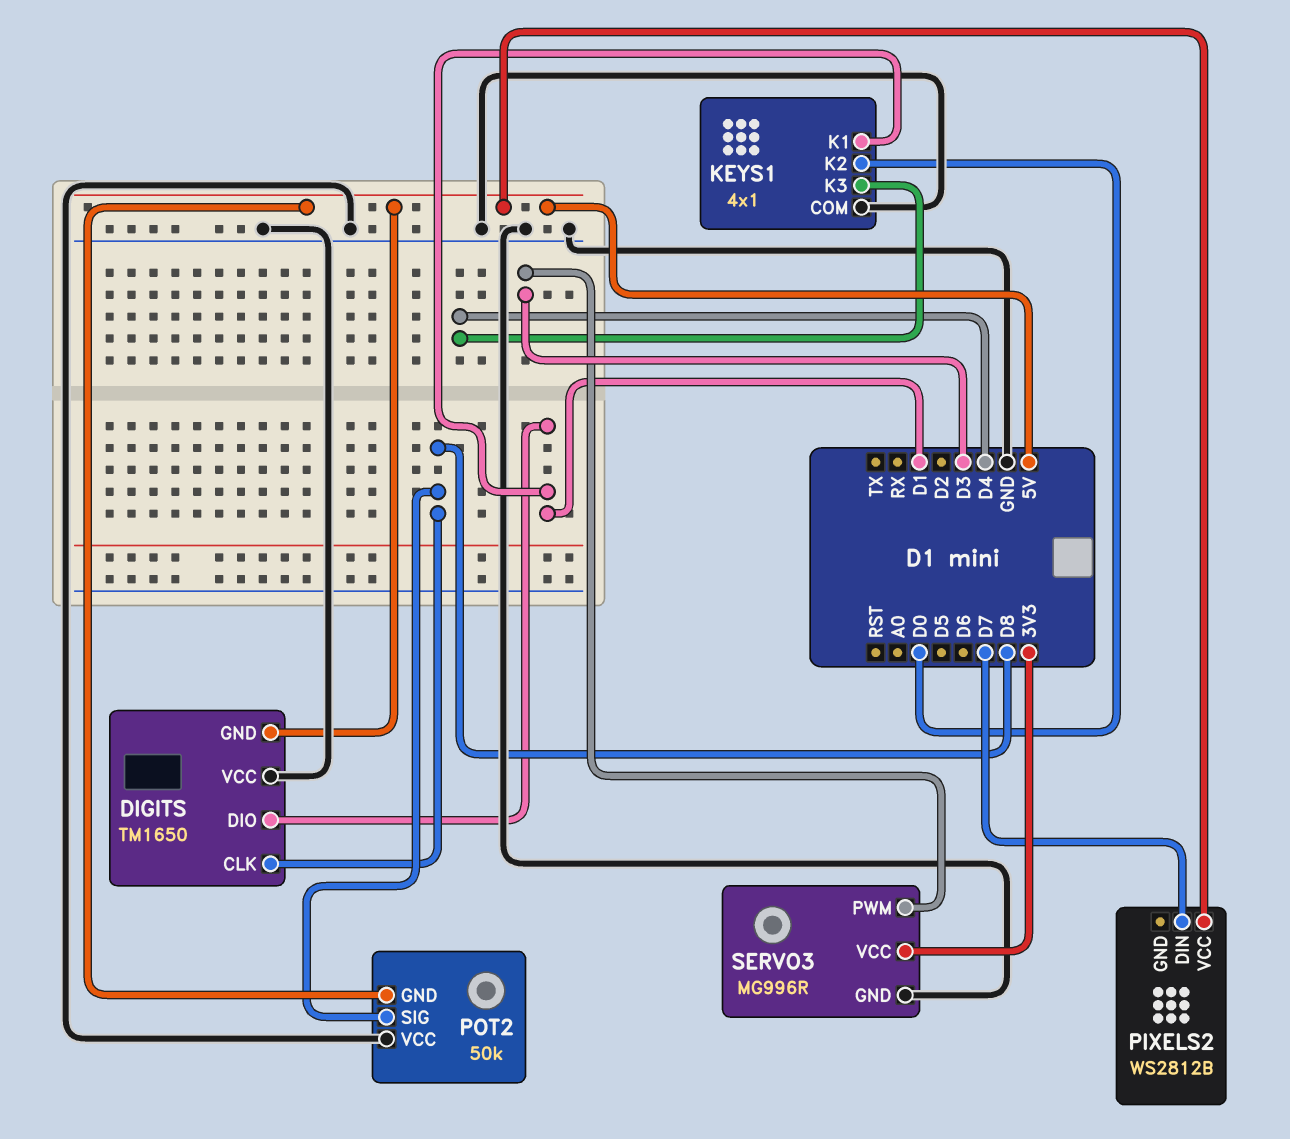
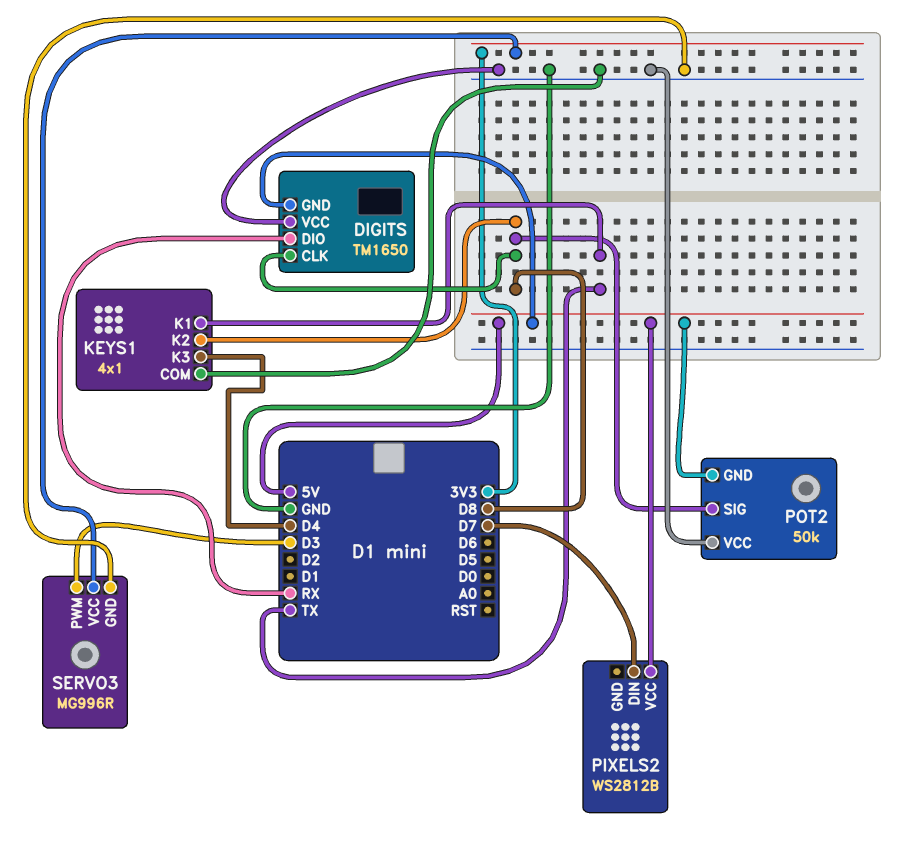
DIGITS pin DIO: D1 -> RX
KEYS1 pin K1: D1 -> TX
KEYS1 pin K2: D0 -> D8

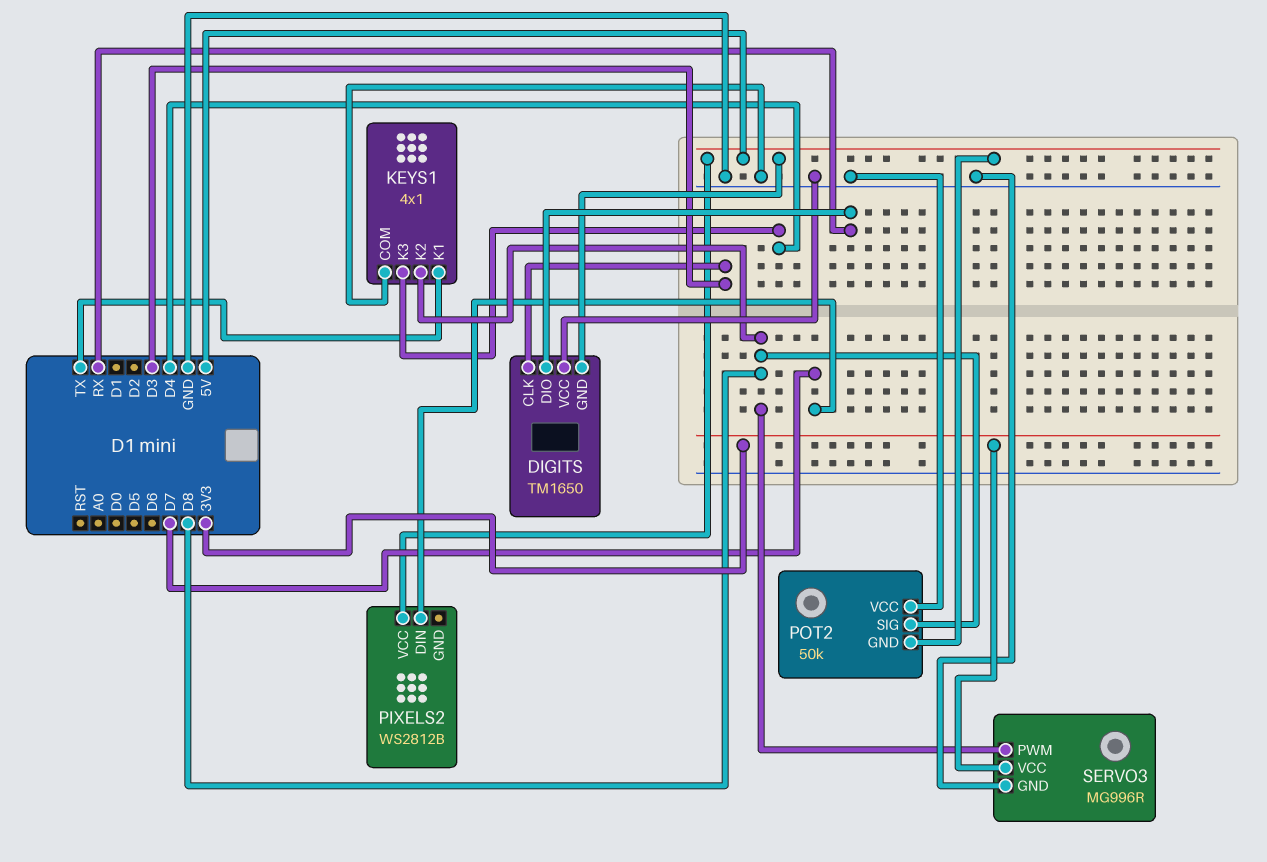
DIGITS pin CLK: D8 -> D3
SERVO3 pin PWM: D3 -> D8

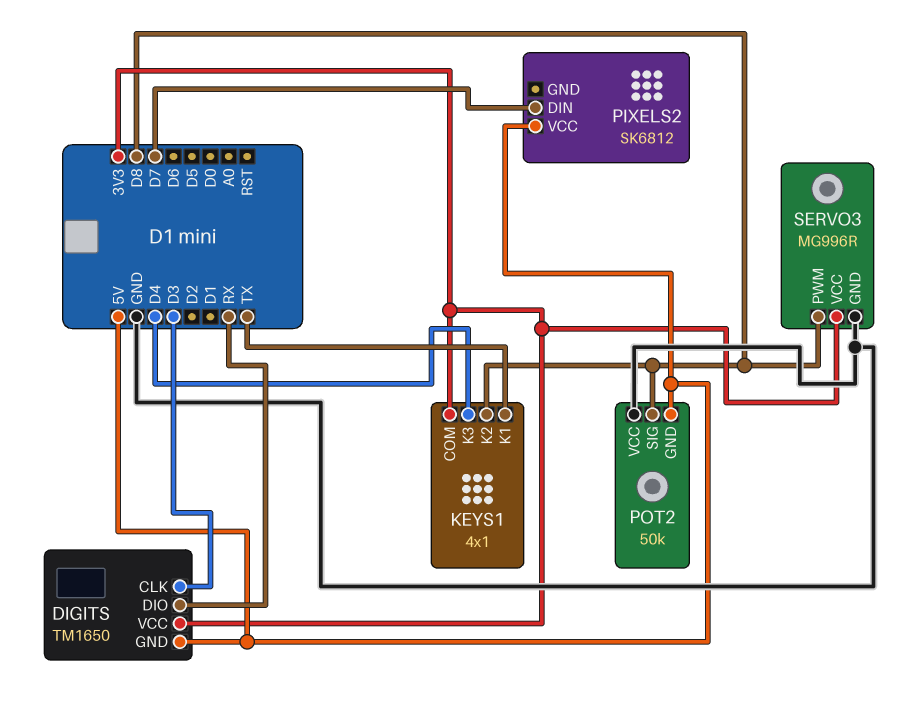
DIGITS pin VCC: GND -> 3V3
KEYS1 pin COM: GND -> 3V3
PIXELS2: WS2812B -> SK6812

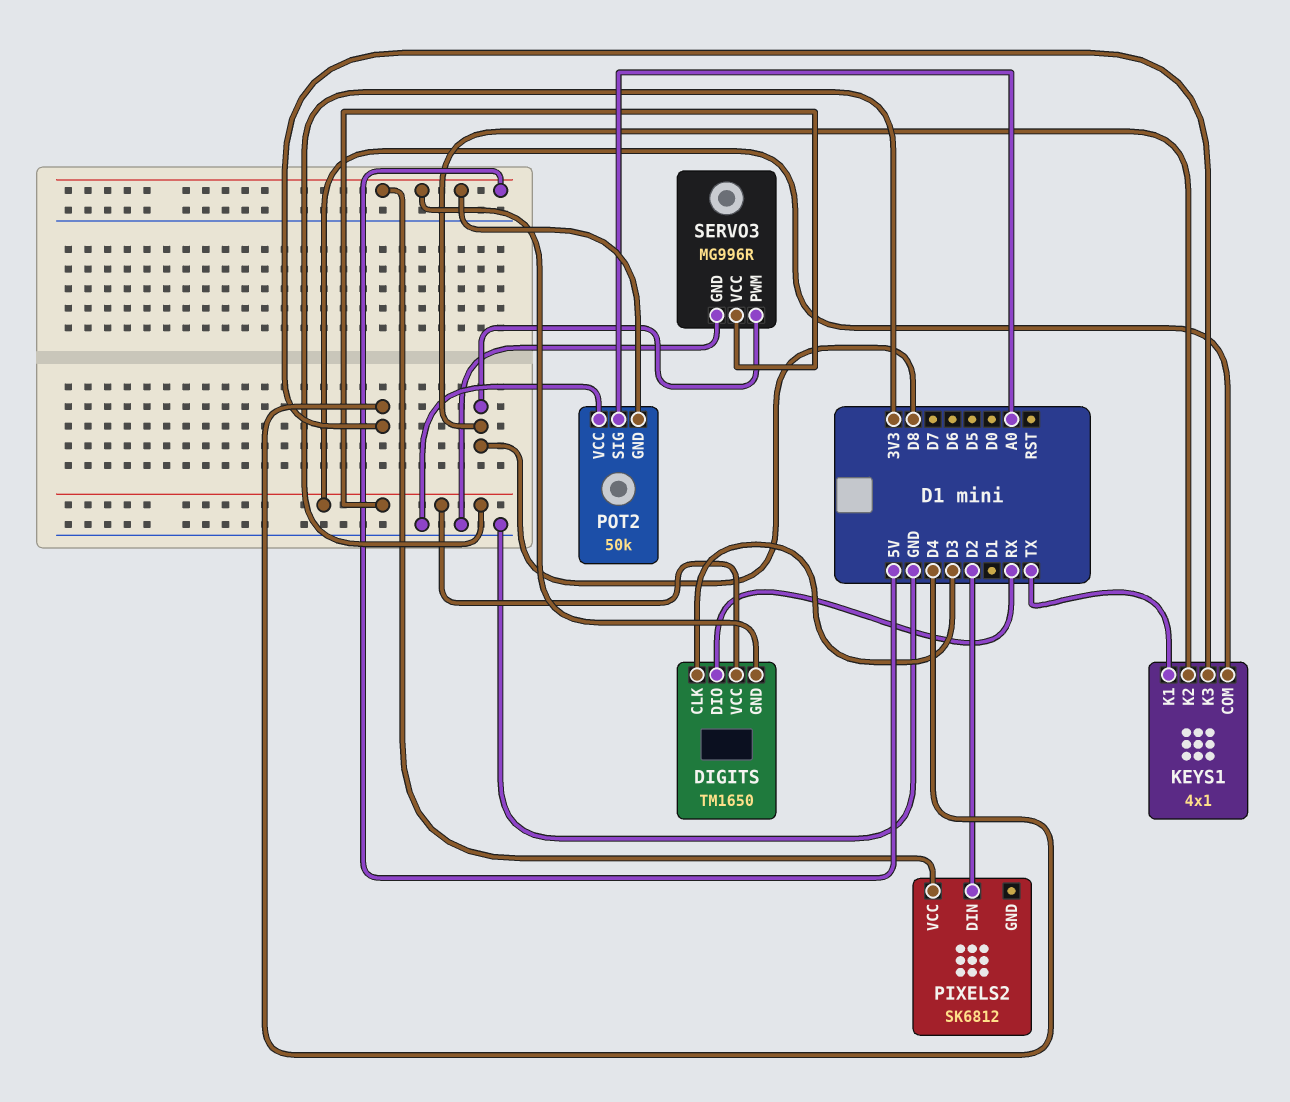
PIXELS2 pin DIN: D7 -> D2
POT2 pin SIG: D8 -> A0

